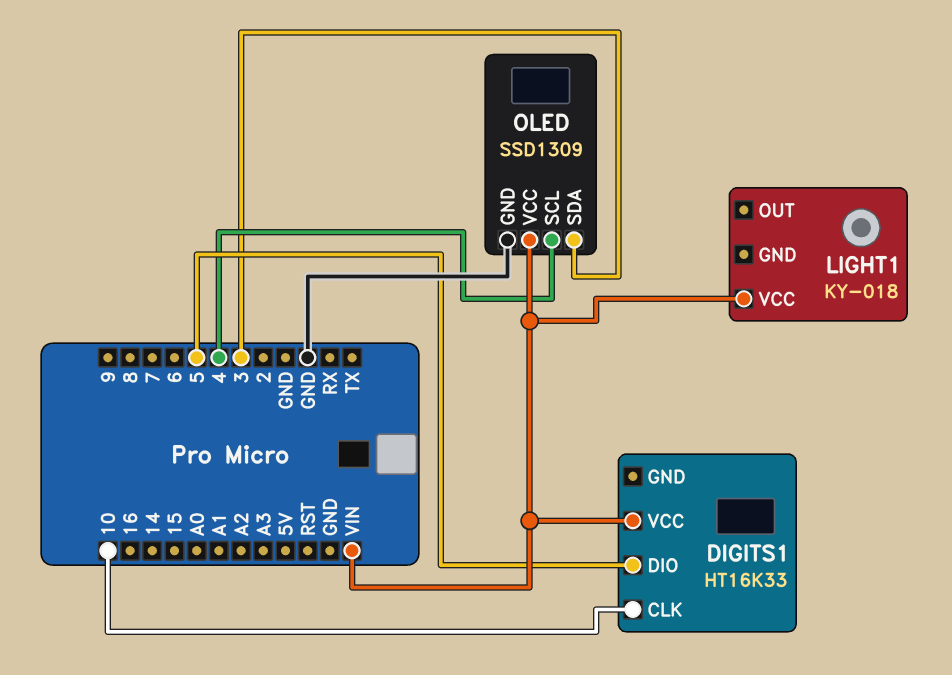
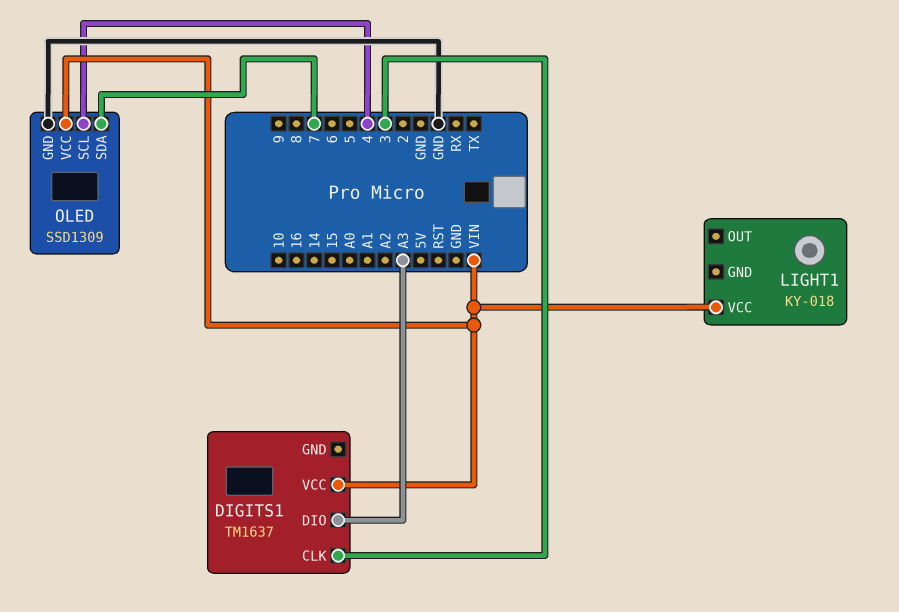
DIGITS1: HT16K33 -> TM1637
DIGITS1 pin CLK: 10 -> 3
DIGITS1 pin DIO: 5 -> A3
OLED pin SDA: 3 -> 7

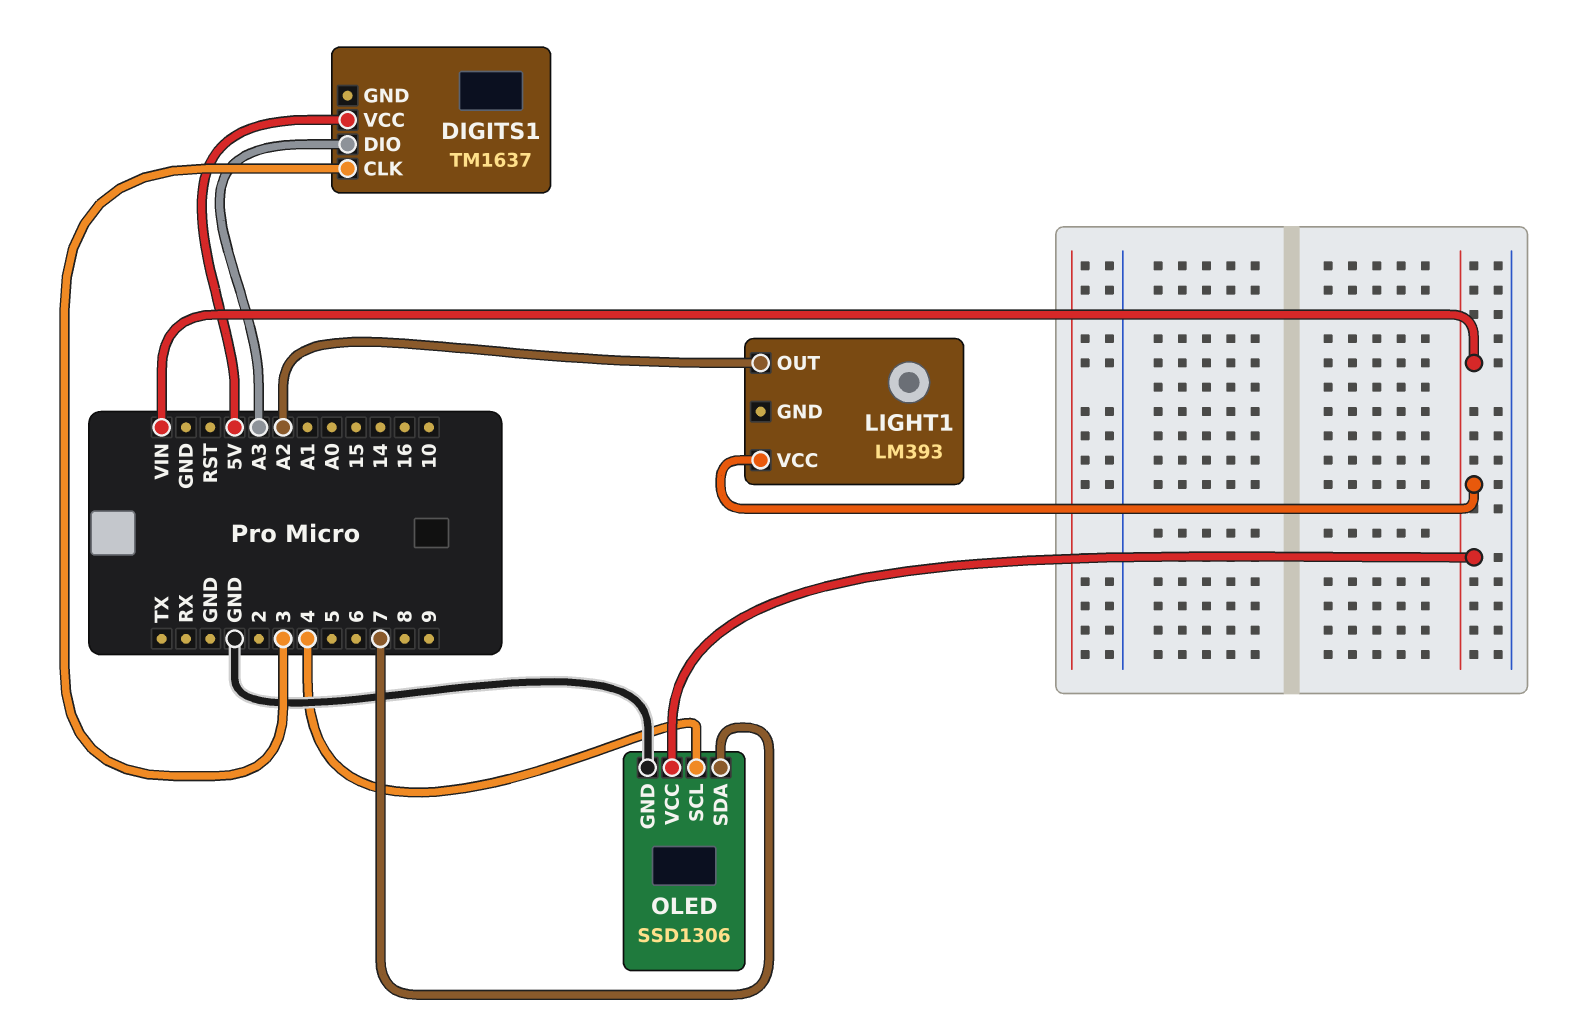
DIGITS1 pin VCC: VIN -> 5V
LIGHT1: KY-018 -> LM393
LIGHT1 pin OUT: none -> A2
OLED: SSD1309 -> SSD1306

